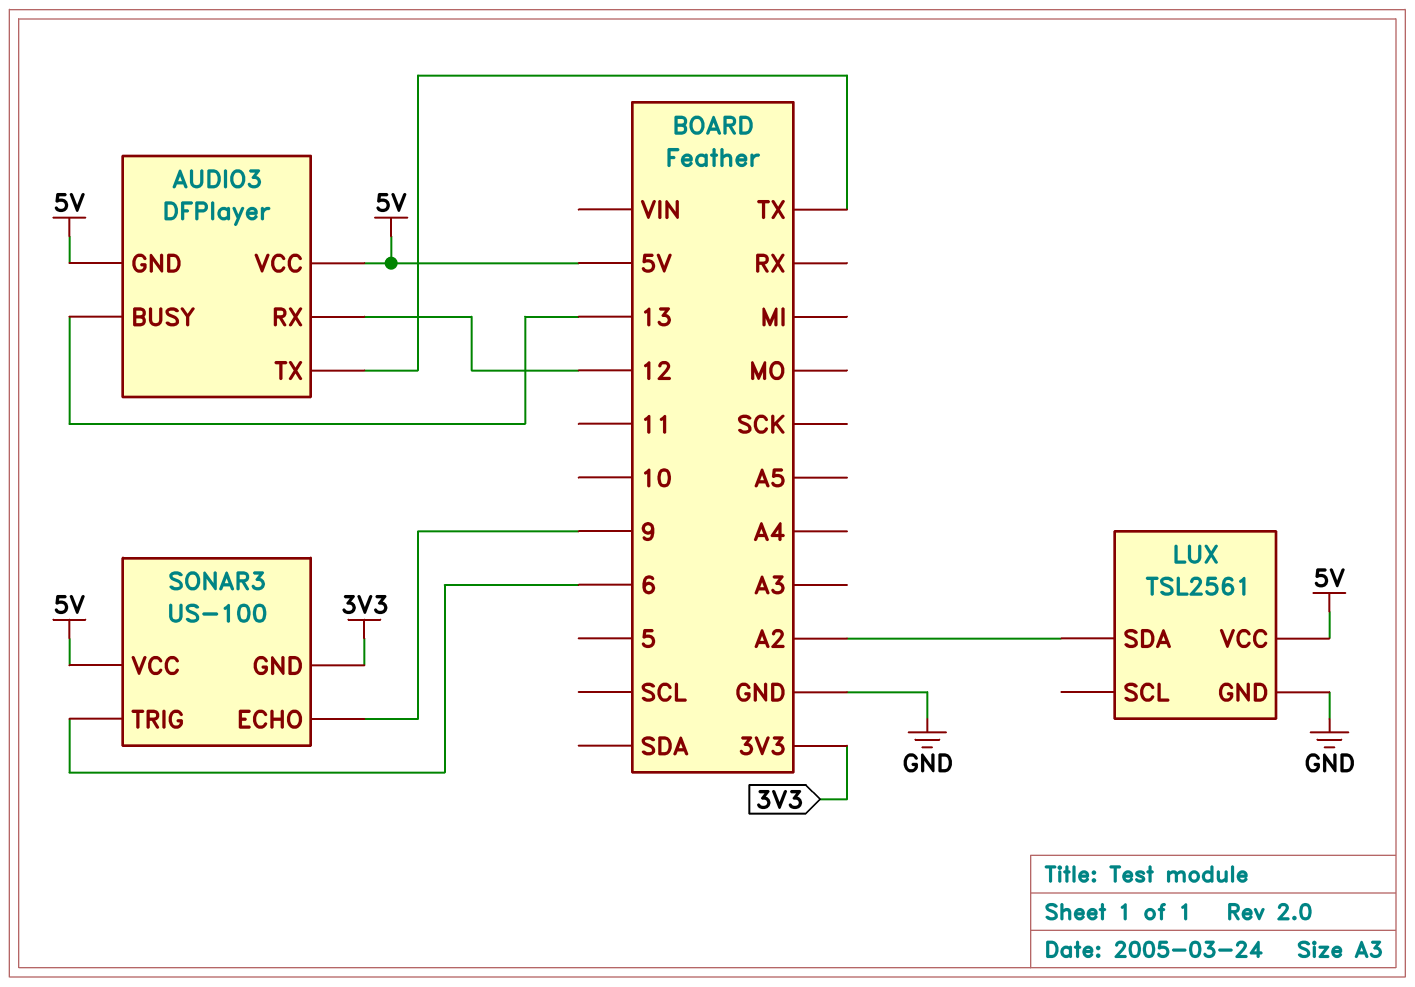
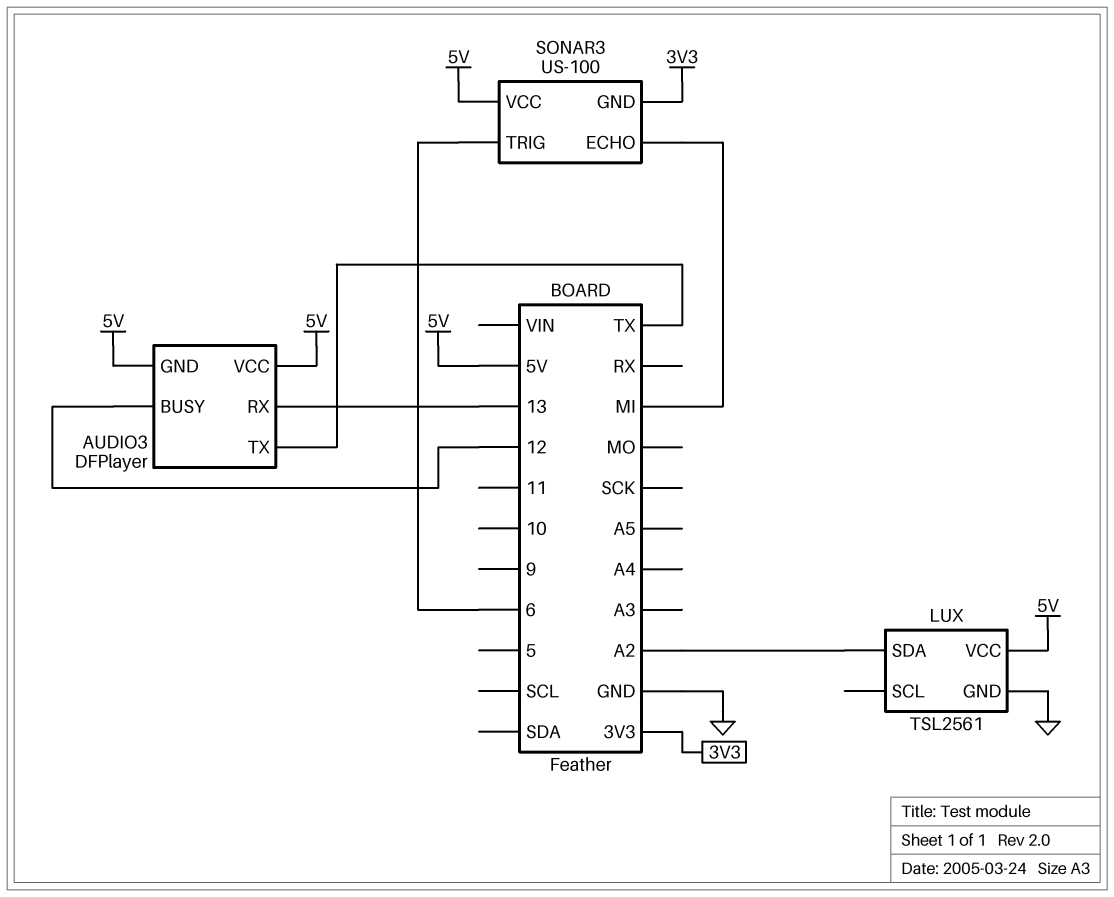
AUDIO3 pin BUSY: 13 -> 12
AUDIO3 pin RX: 12 -> 13
SONAR3 pin ECHO: 9 -> MI

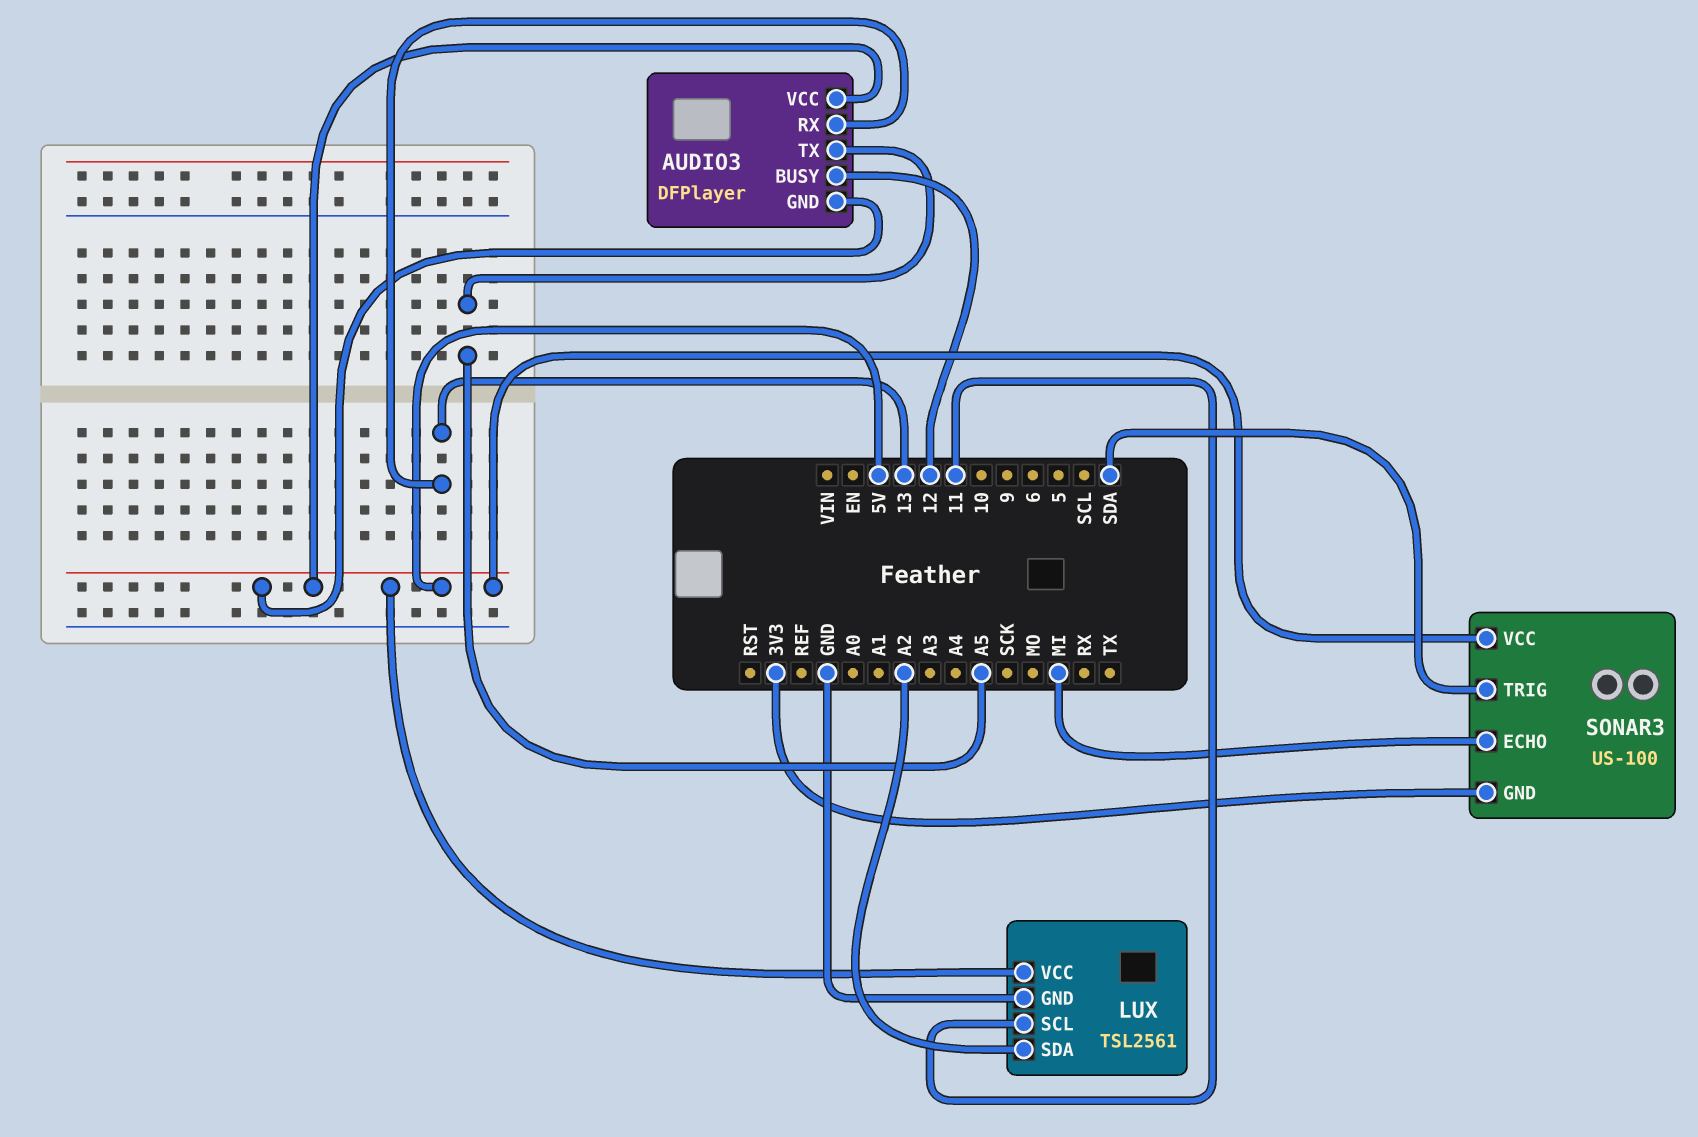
AUDIO3 pin TX: TX -> A5
LUX pin SCL: none -> 11
SONAR3 pin TRIG: 6 -> SDA

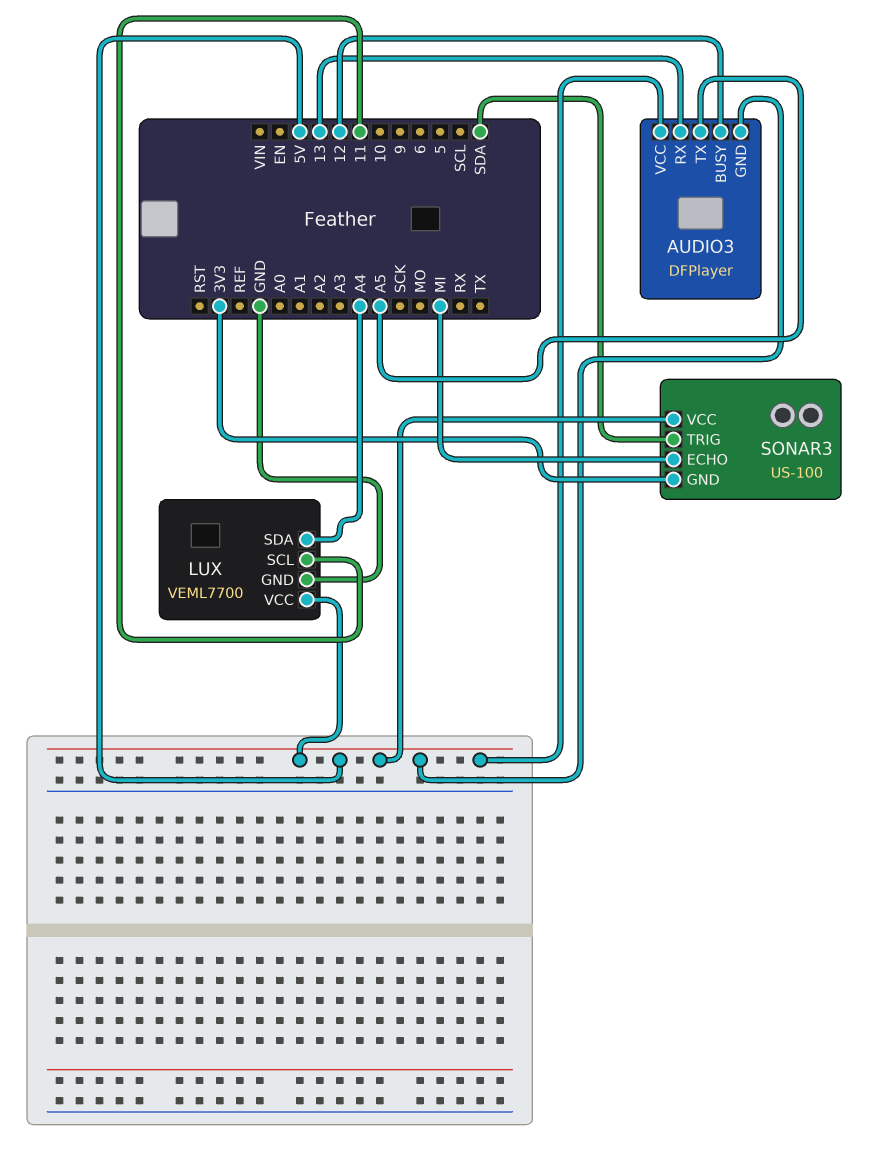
LUX: TSL2561 -> VEML7700
LUX pin SDA: A2 -> A4

